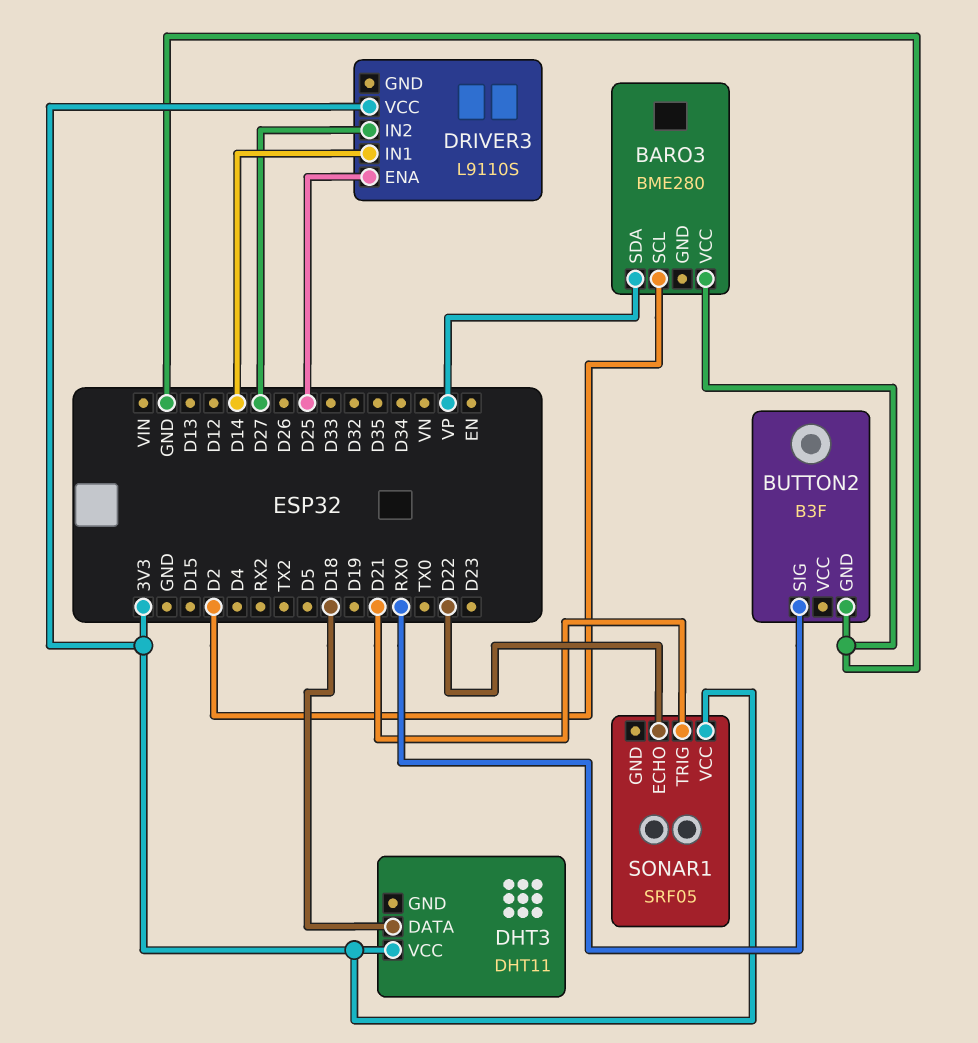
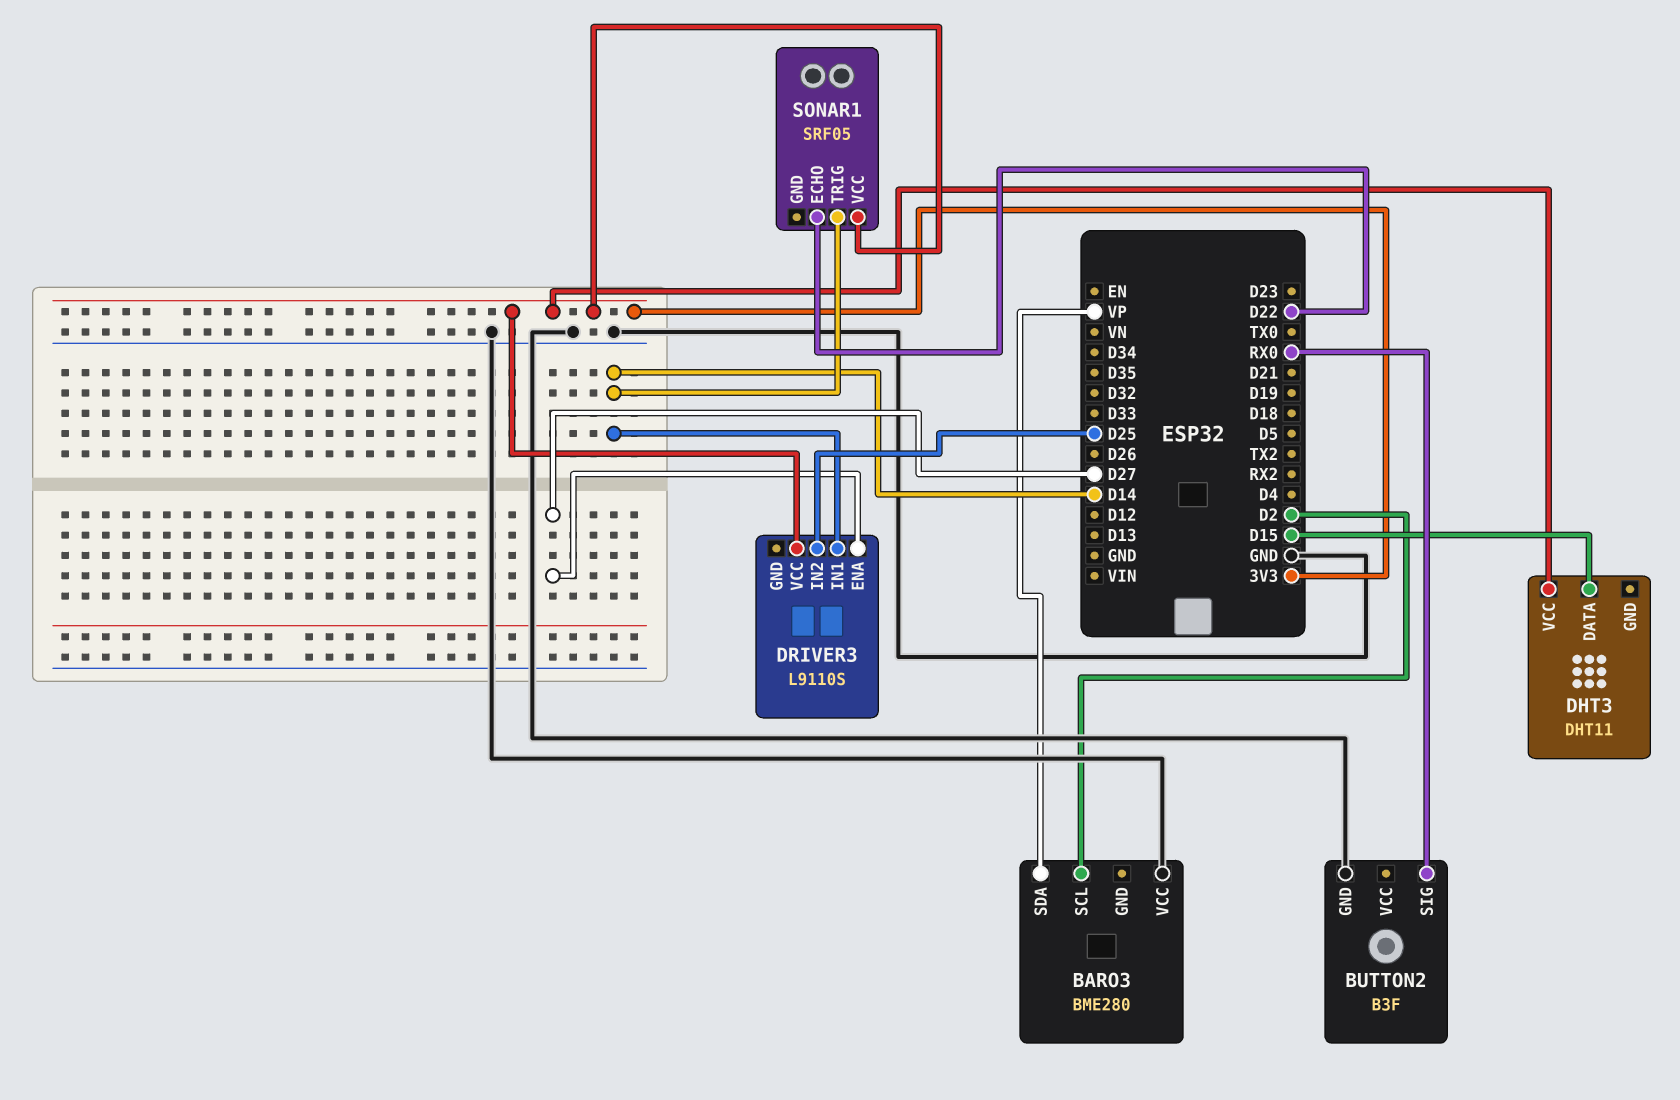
DHT3 pin DATA: D18 -> D15
DRIVER3 pin ENA: D25 -> D27
DRIVER3 pin IN2: D27 -> D25
SONAR1 pin TRIG: D21 -> D14

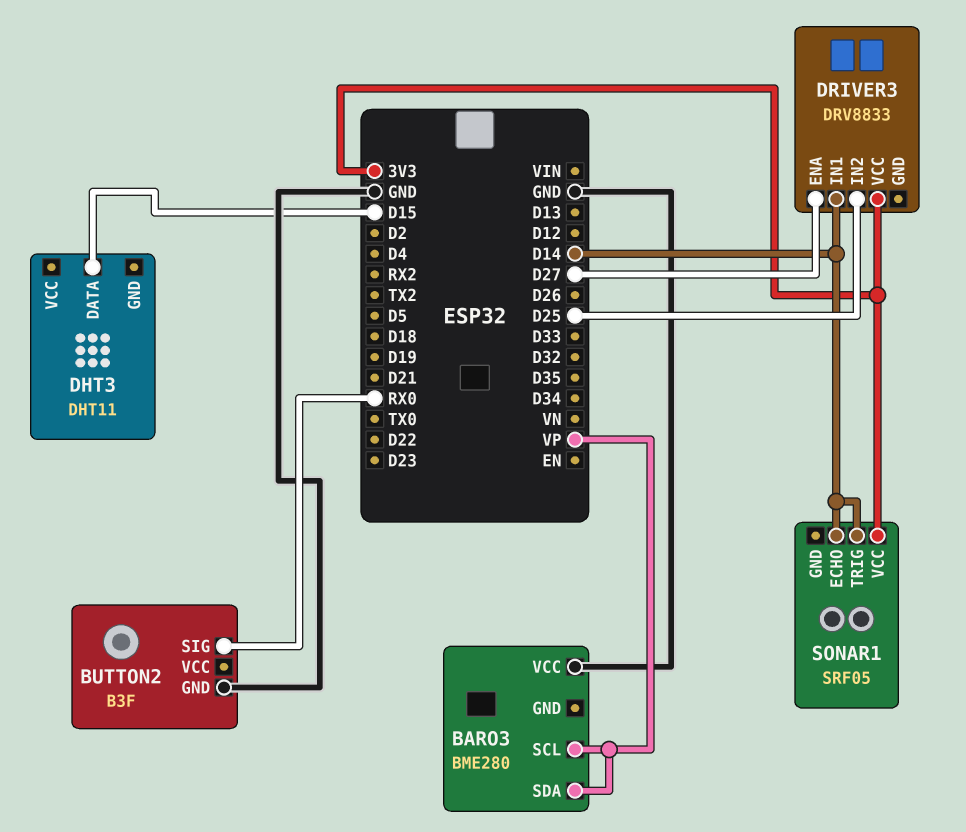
BARO3 pin SCL: D2 -> VP
DHT3 pin VCC: 3V3 -> none
DRIVER3: L9110S -> DRV8833
SONAR1 pin ECHO: D22 -> D14

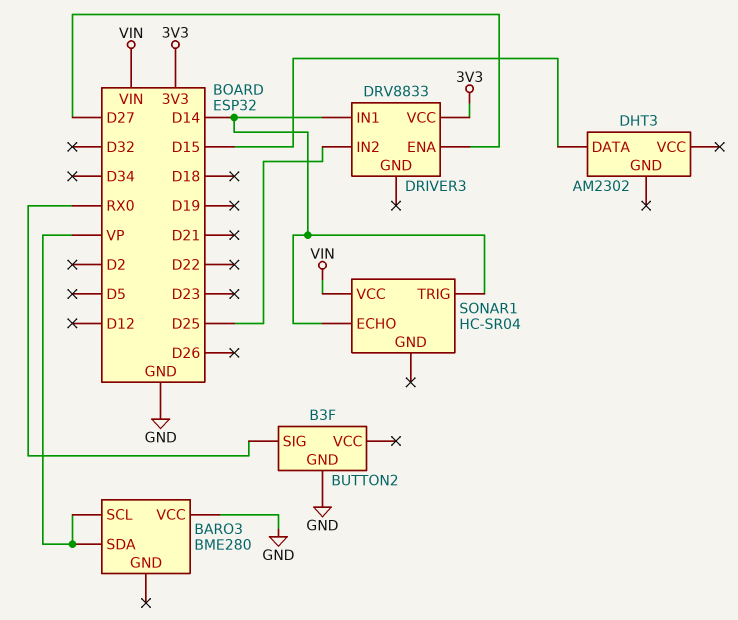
DHT3: DHT11 -> AM2302
SONAR1: SRF05 -> HC-SR04
SONAR1 pin VCC: 3V3 -> VIN

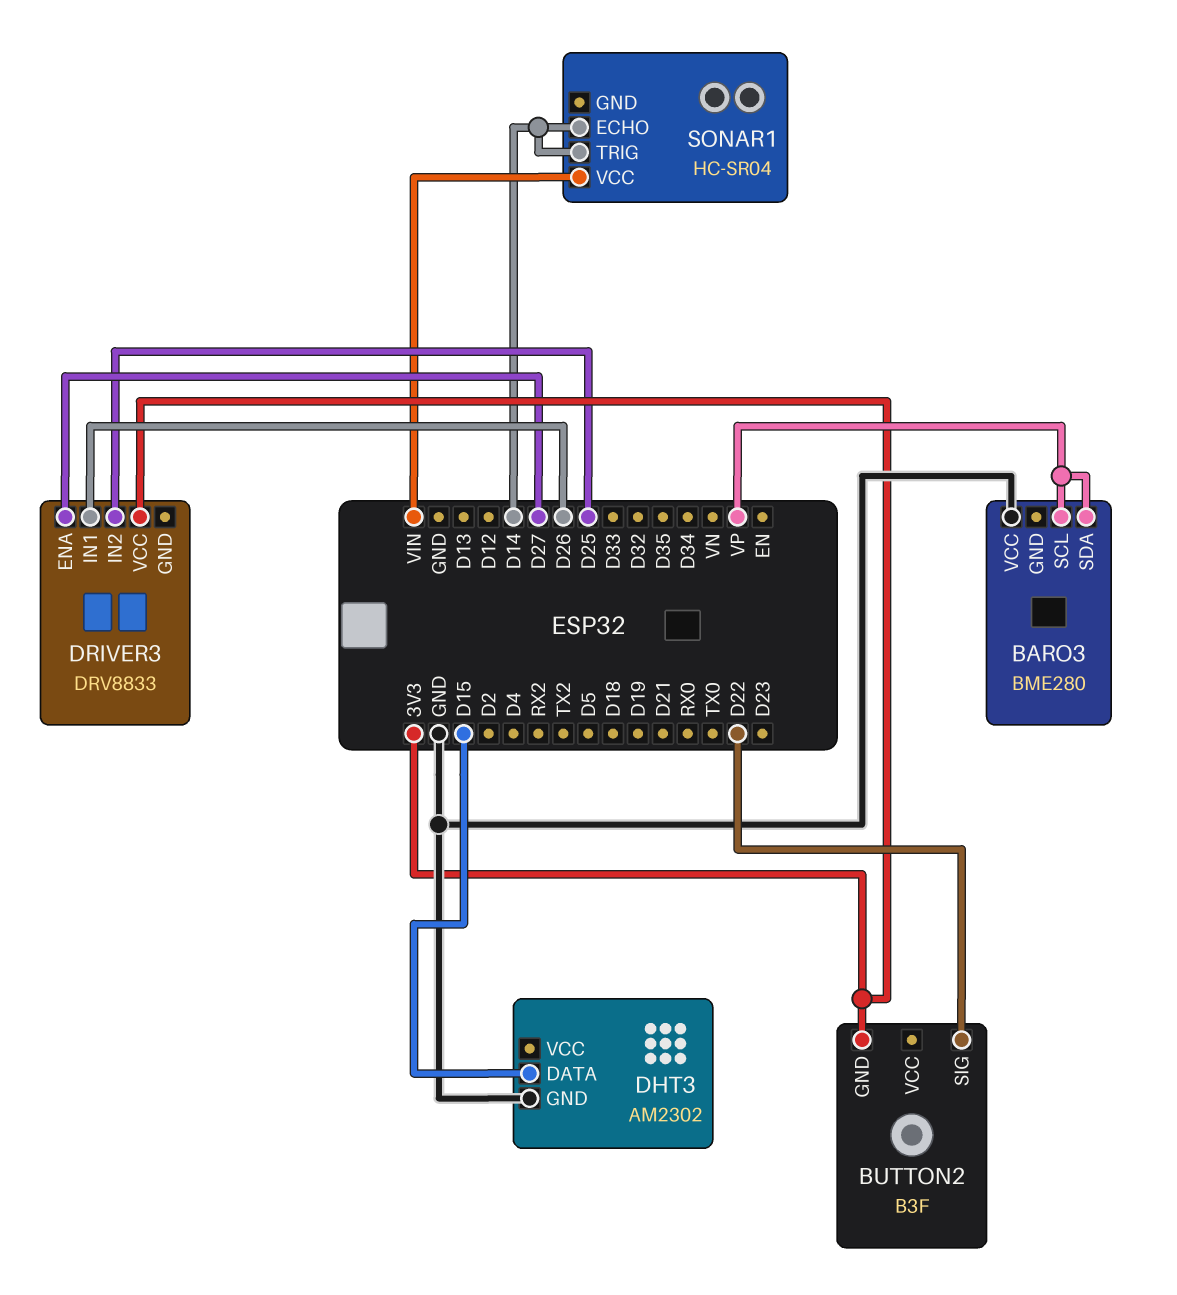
BUTTON2 pin GND: GND -> 3V3
BUTTON2 pin SIG: RX0 -> D22
DHT3 pin GND: none -> GND
DRIVER3 pin IN1: D14 -> D26

